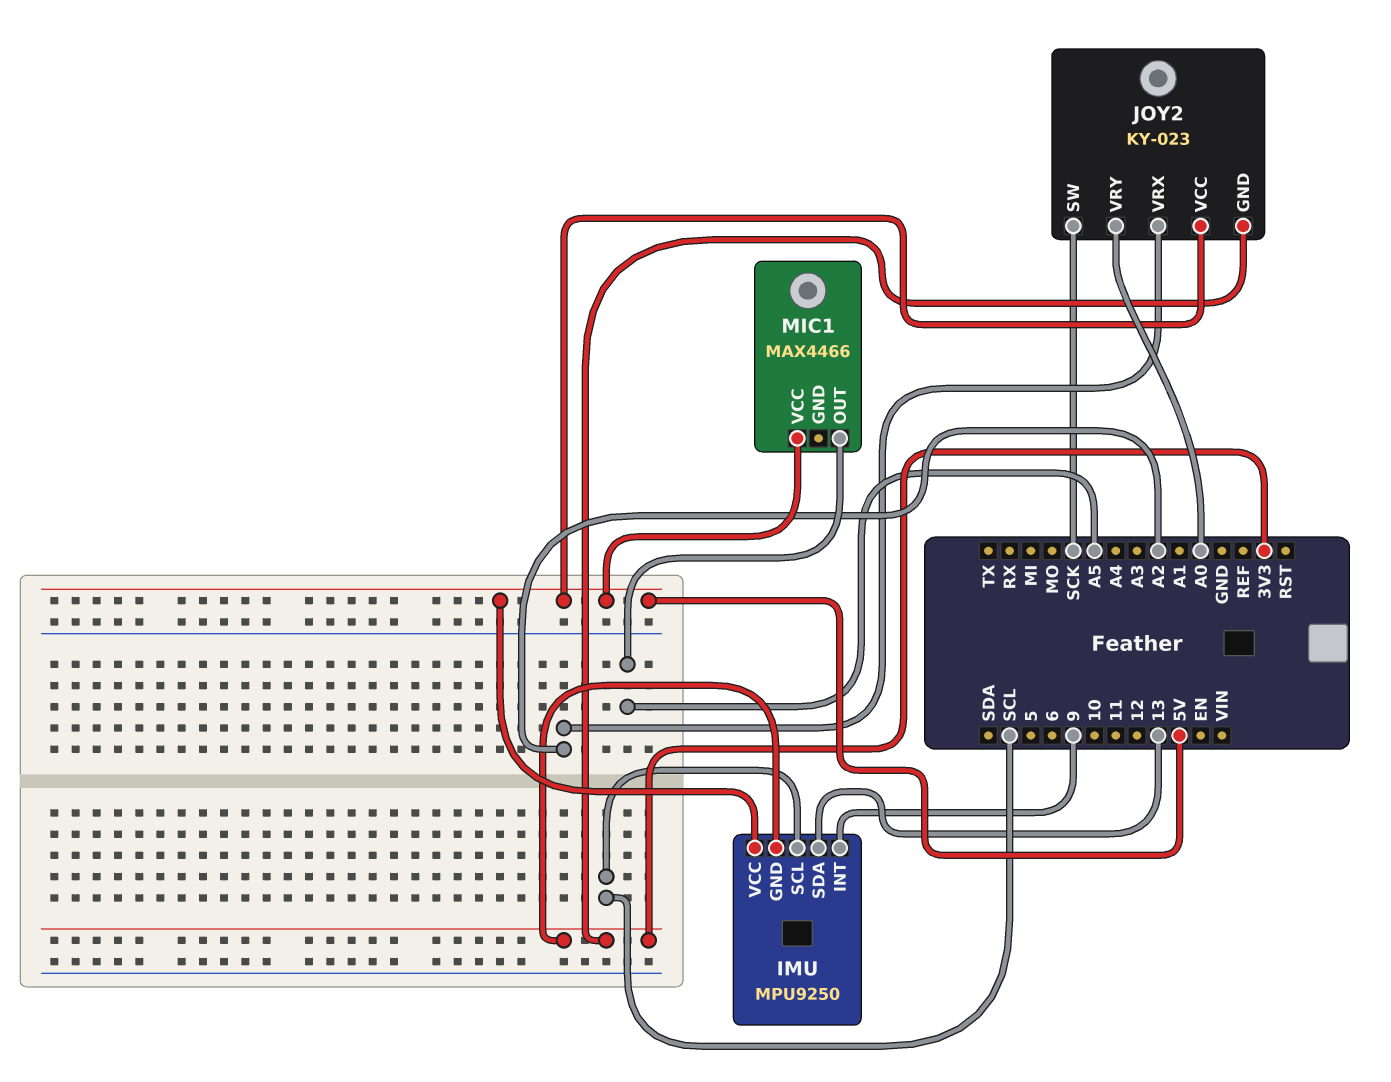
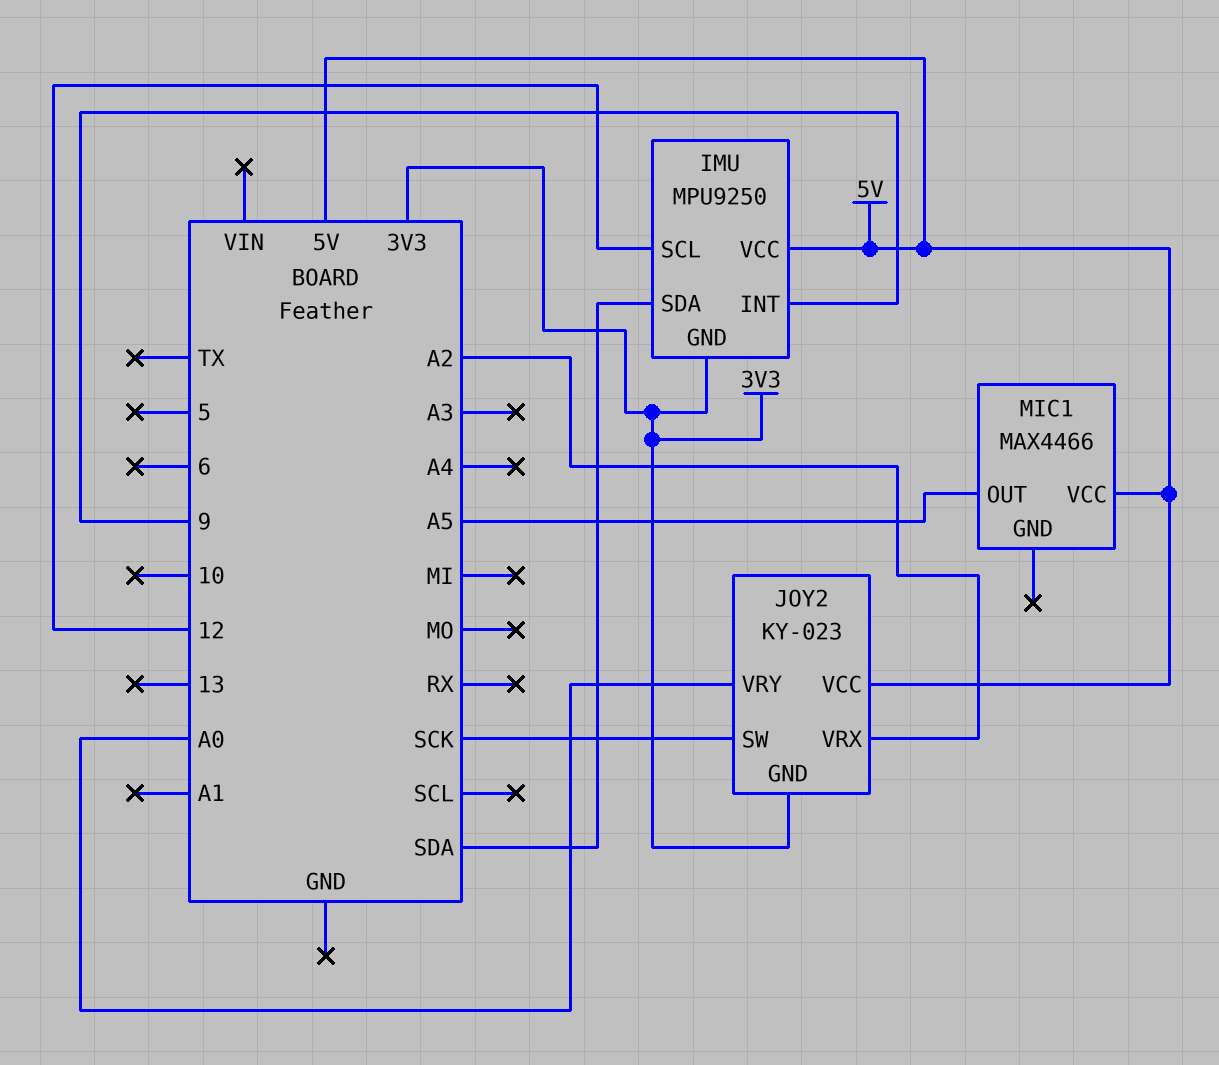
IMU pin SCL: SCL -> 12
IMU pin SDA: 13 -> SDA

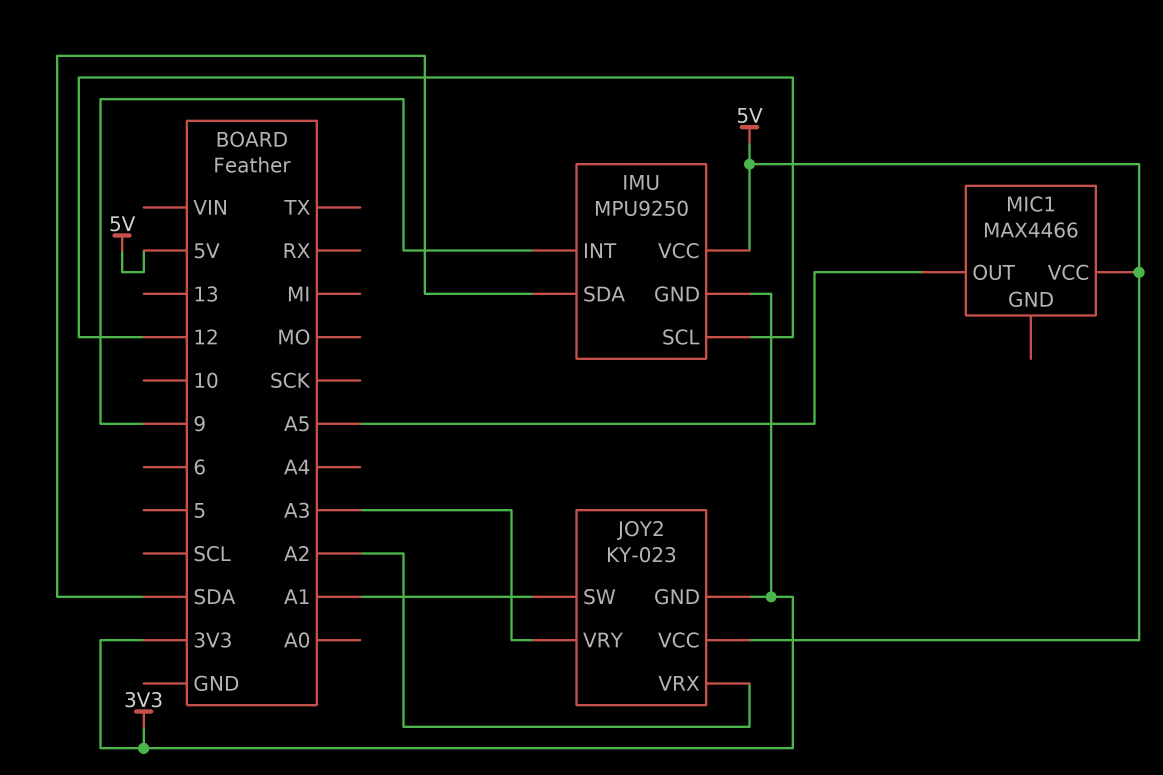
JOY2 pin SW: SCK -> A1
JOY2 pin VRY: A0 -> A3

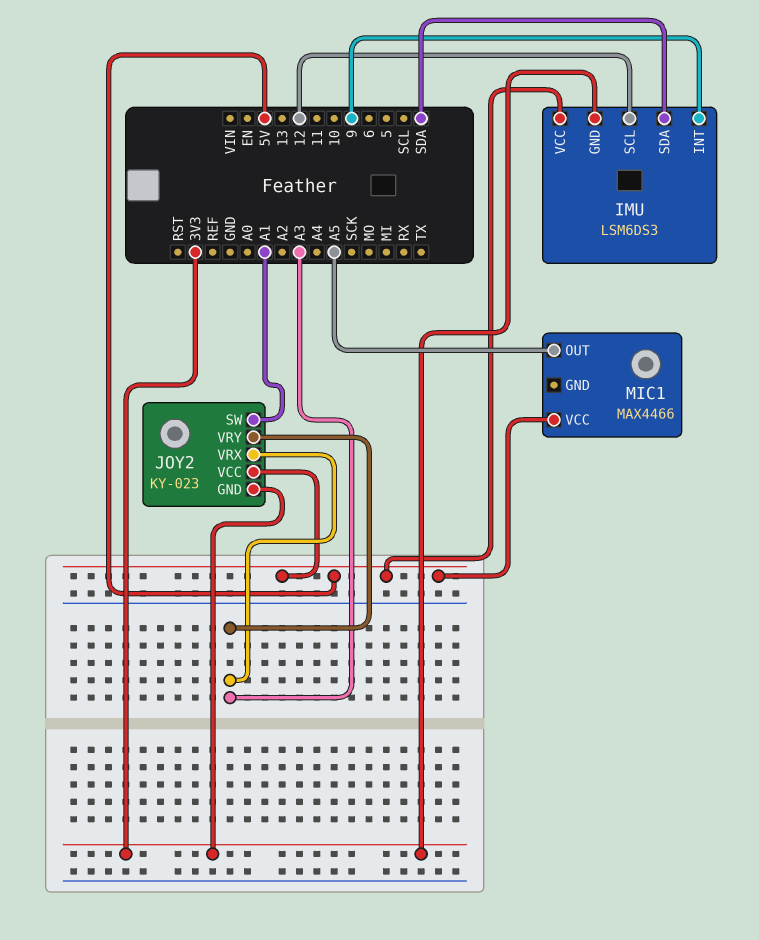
IMU: MPU9250 -> LSM6DS3
JOY2 pin VRX: A2 -> A3

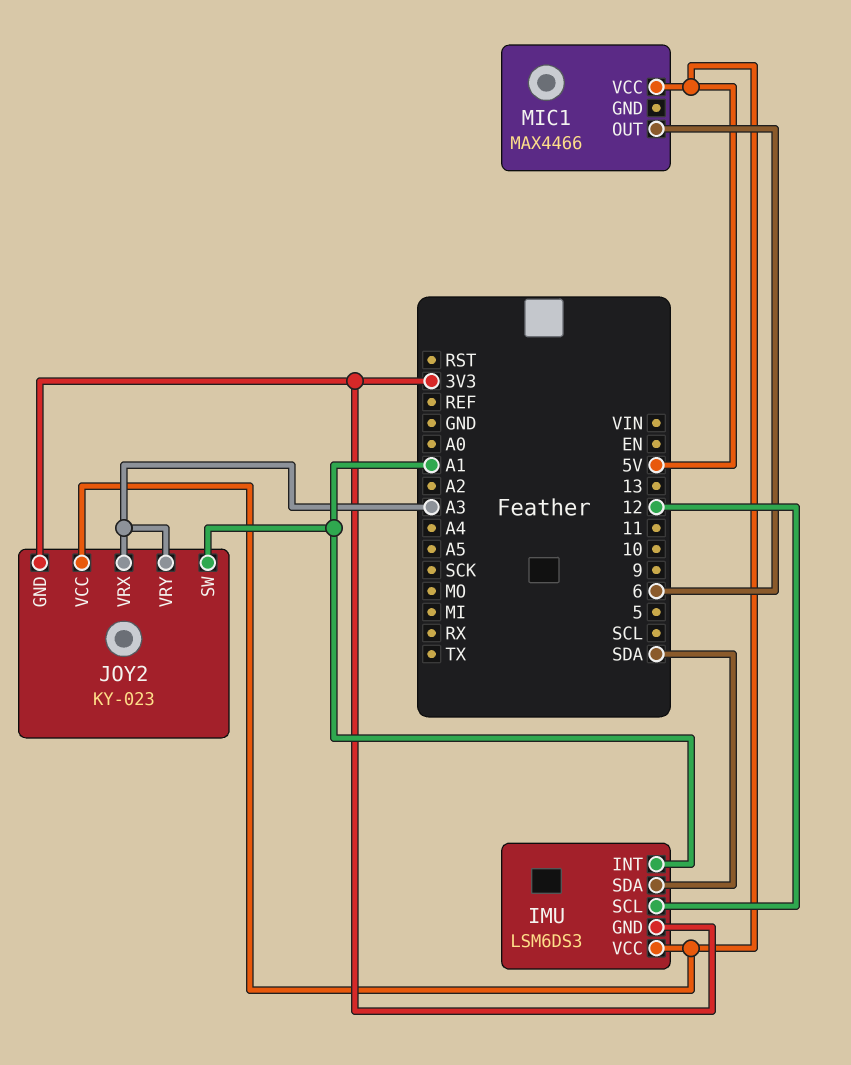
IMU pin INT: 9 -> A1
MIC1 pin OUT: A5 -> 6

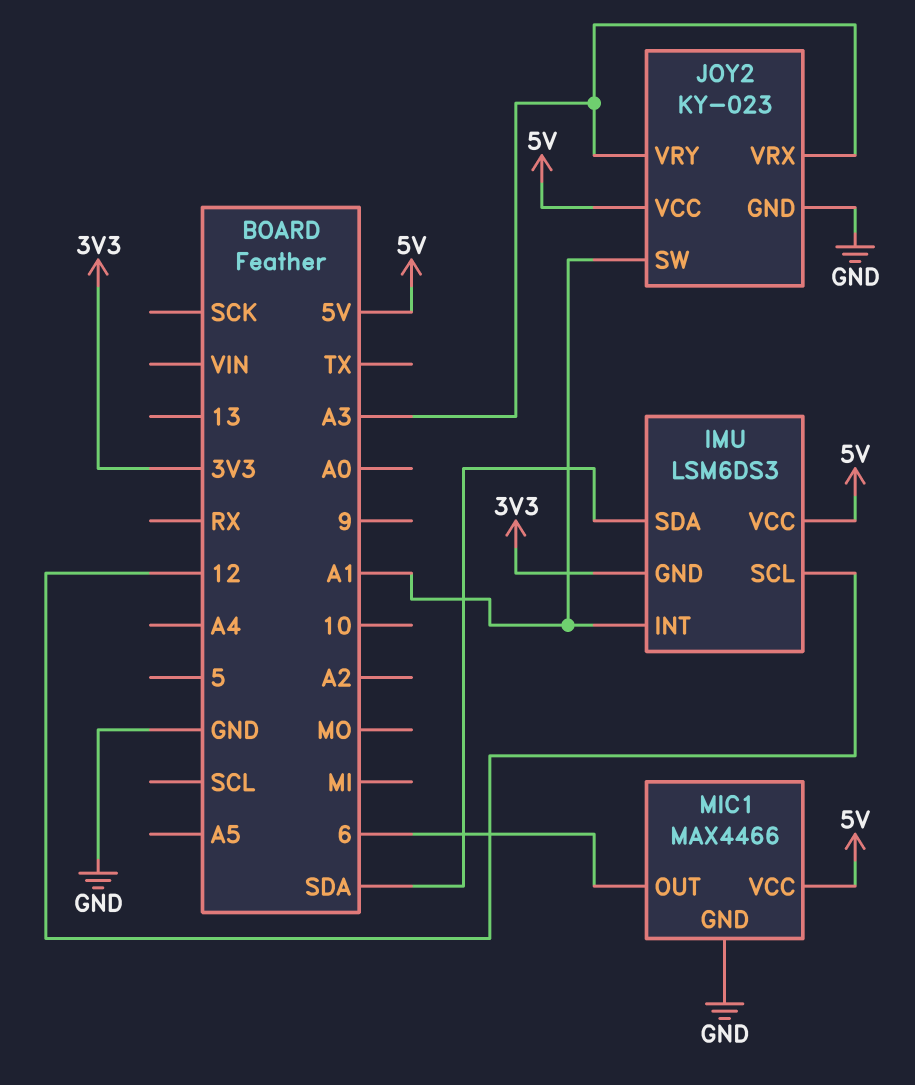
JOY2 pin GND: 3V3 -> GND
MIC1 pin GND: none -> GND

